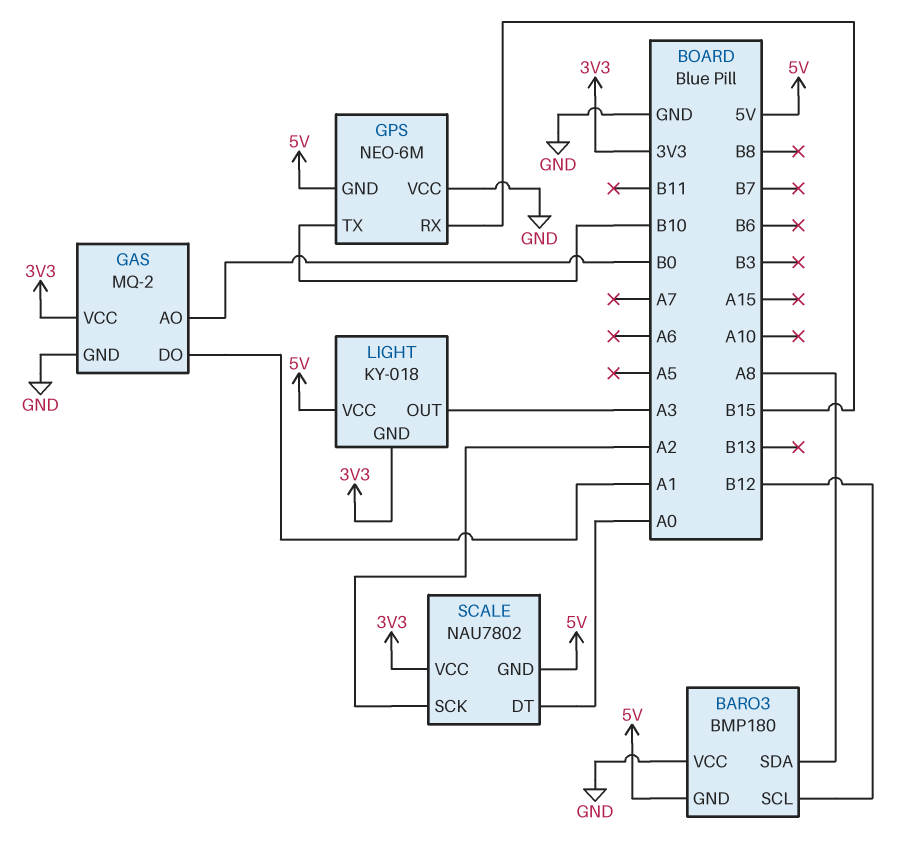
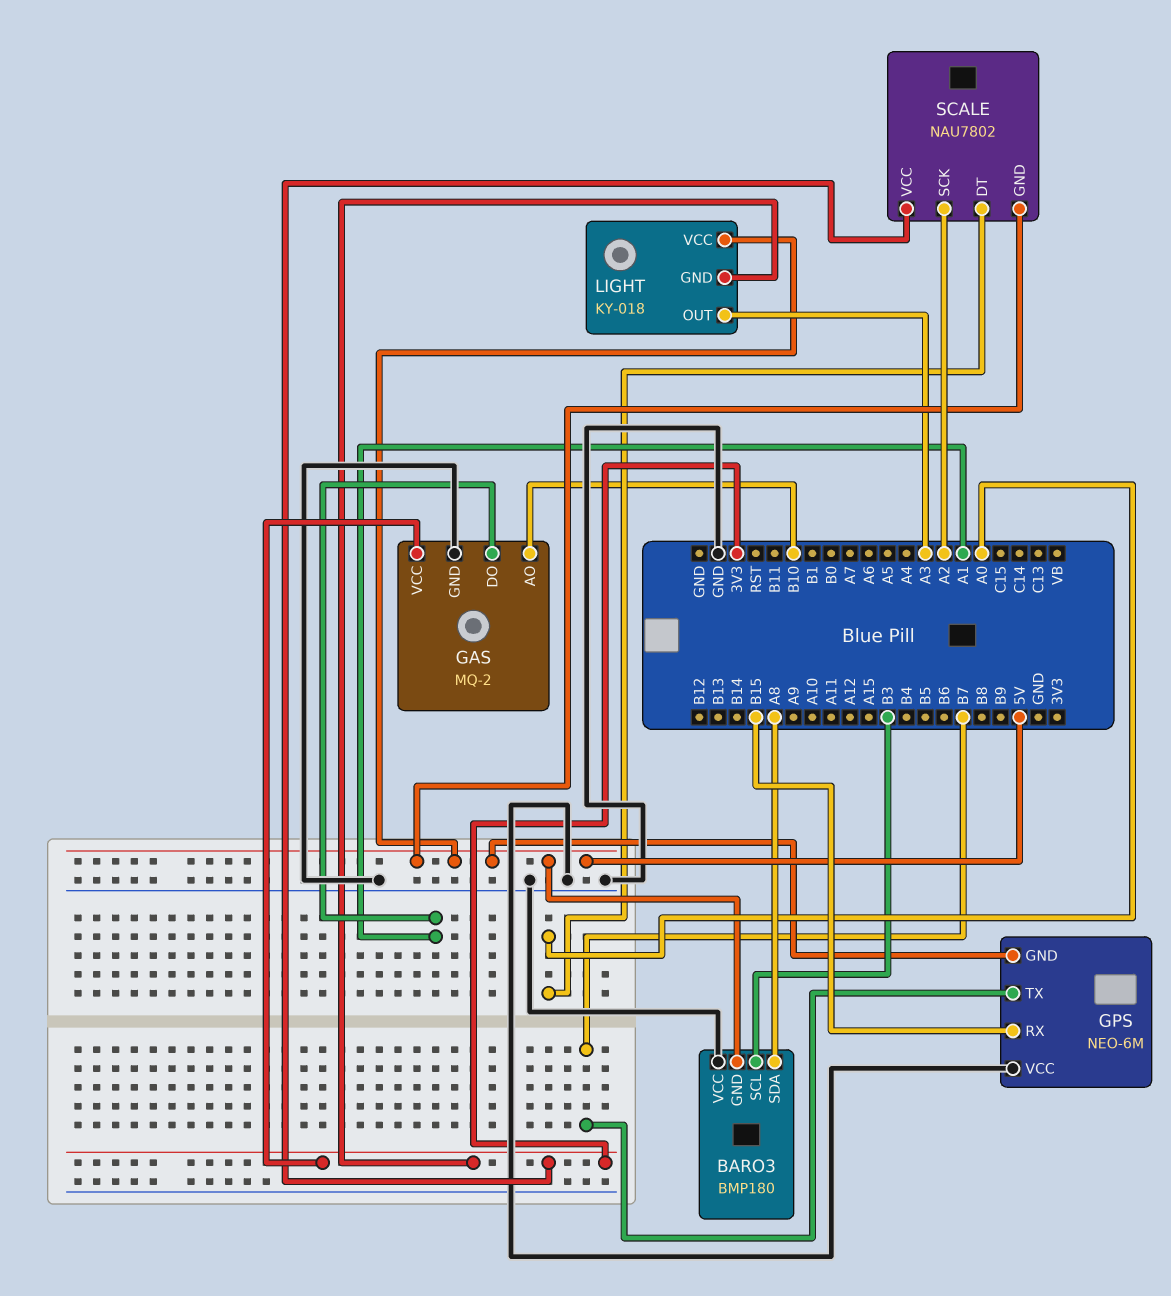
BARO3 pin SCL: B12 -> B3
GAS pin AO: B0 -> B10
GPS pin TX: B10 -> B7

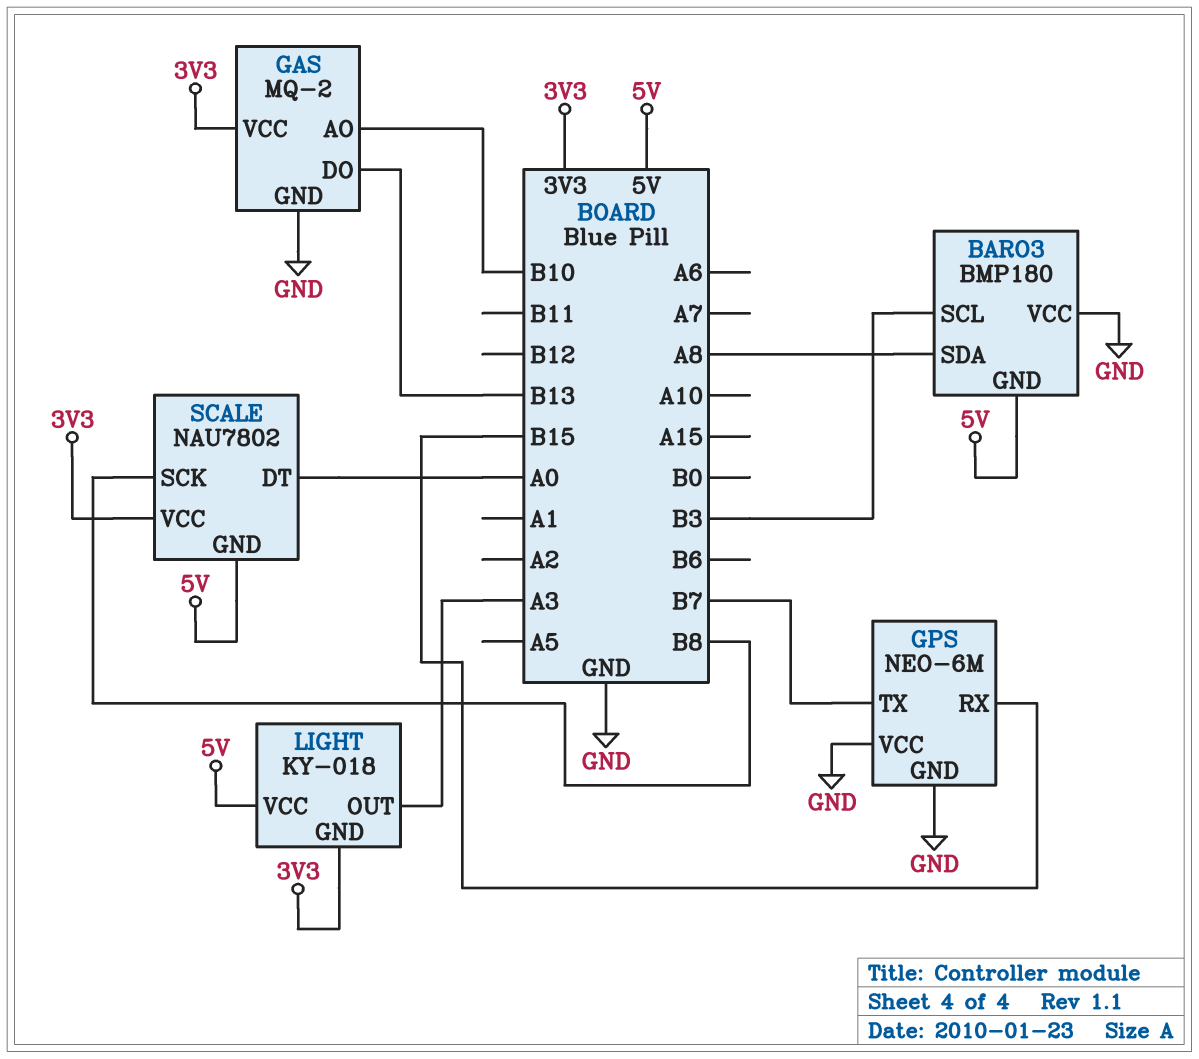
GAS pin DO: A1 -> B13
GPS pin GND: 5V -> GND
SCALE pin SCK: A2 -> B8

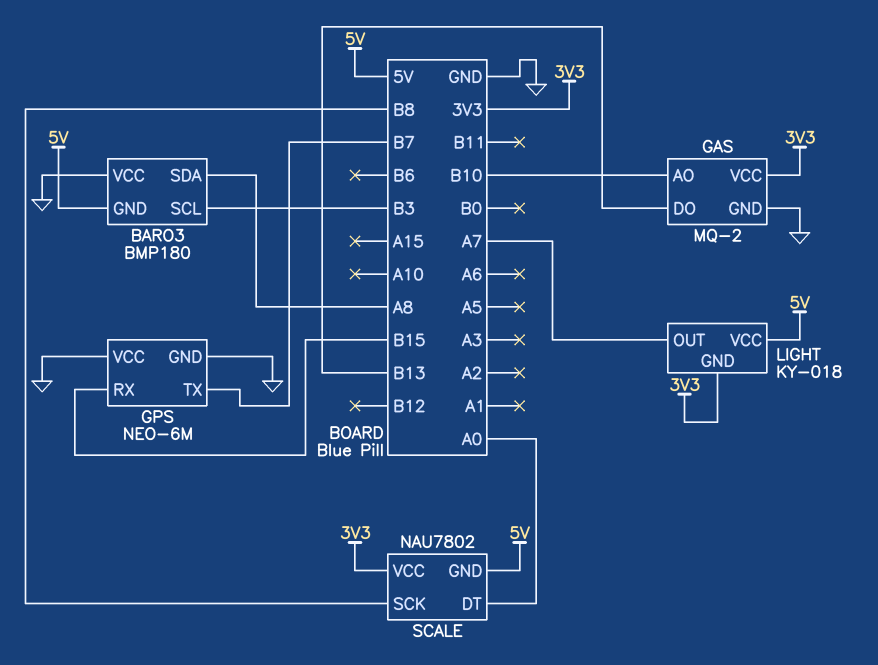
LIGHT pin OUT: A3 -> A7

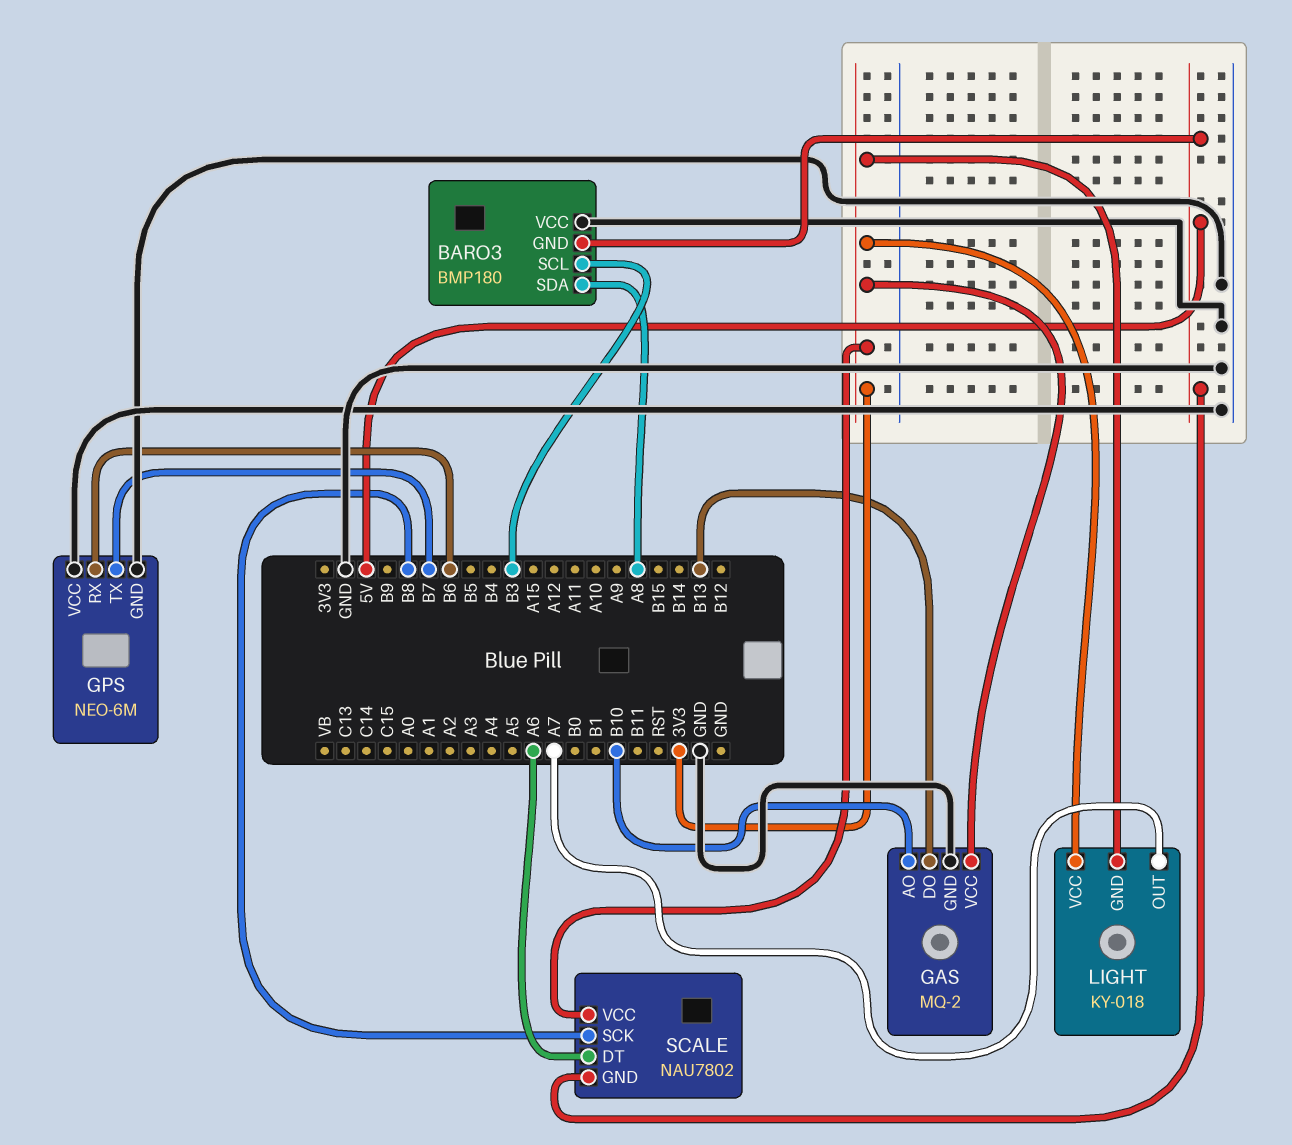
GPS pin RX: B15 -> B6
LIGHT pin VCC: 5V -> 3V3
SCALE pin DT: A0 -> A6

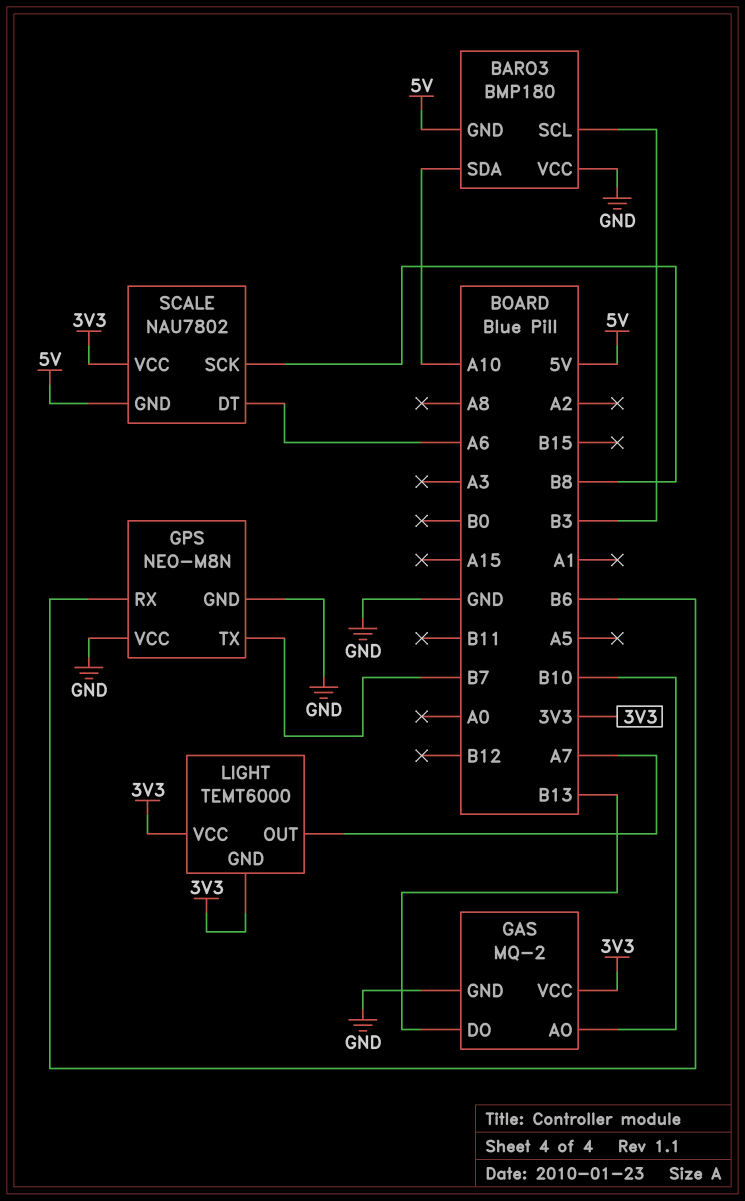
BARO3 pin SDA: A8 -> A10
GPS: NEO-6M -> NEO-M8N
LIGHT: KY-018 -> TEMT6000

